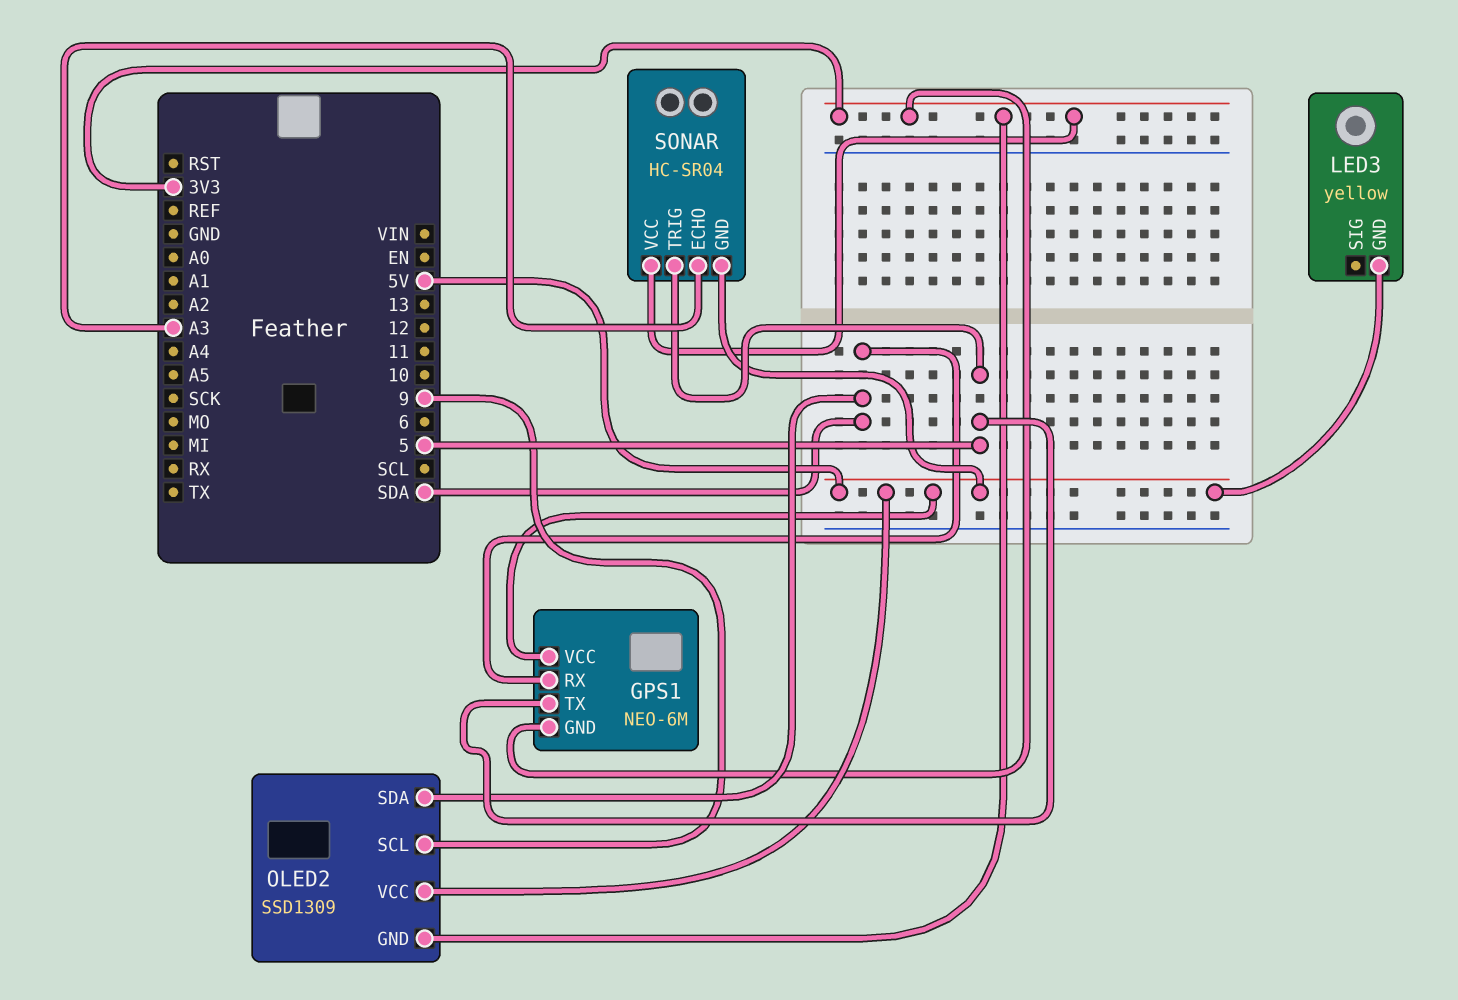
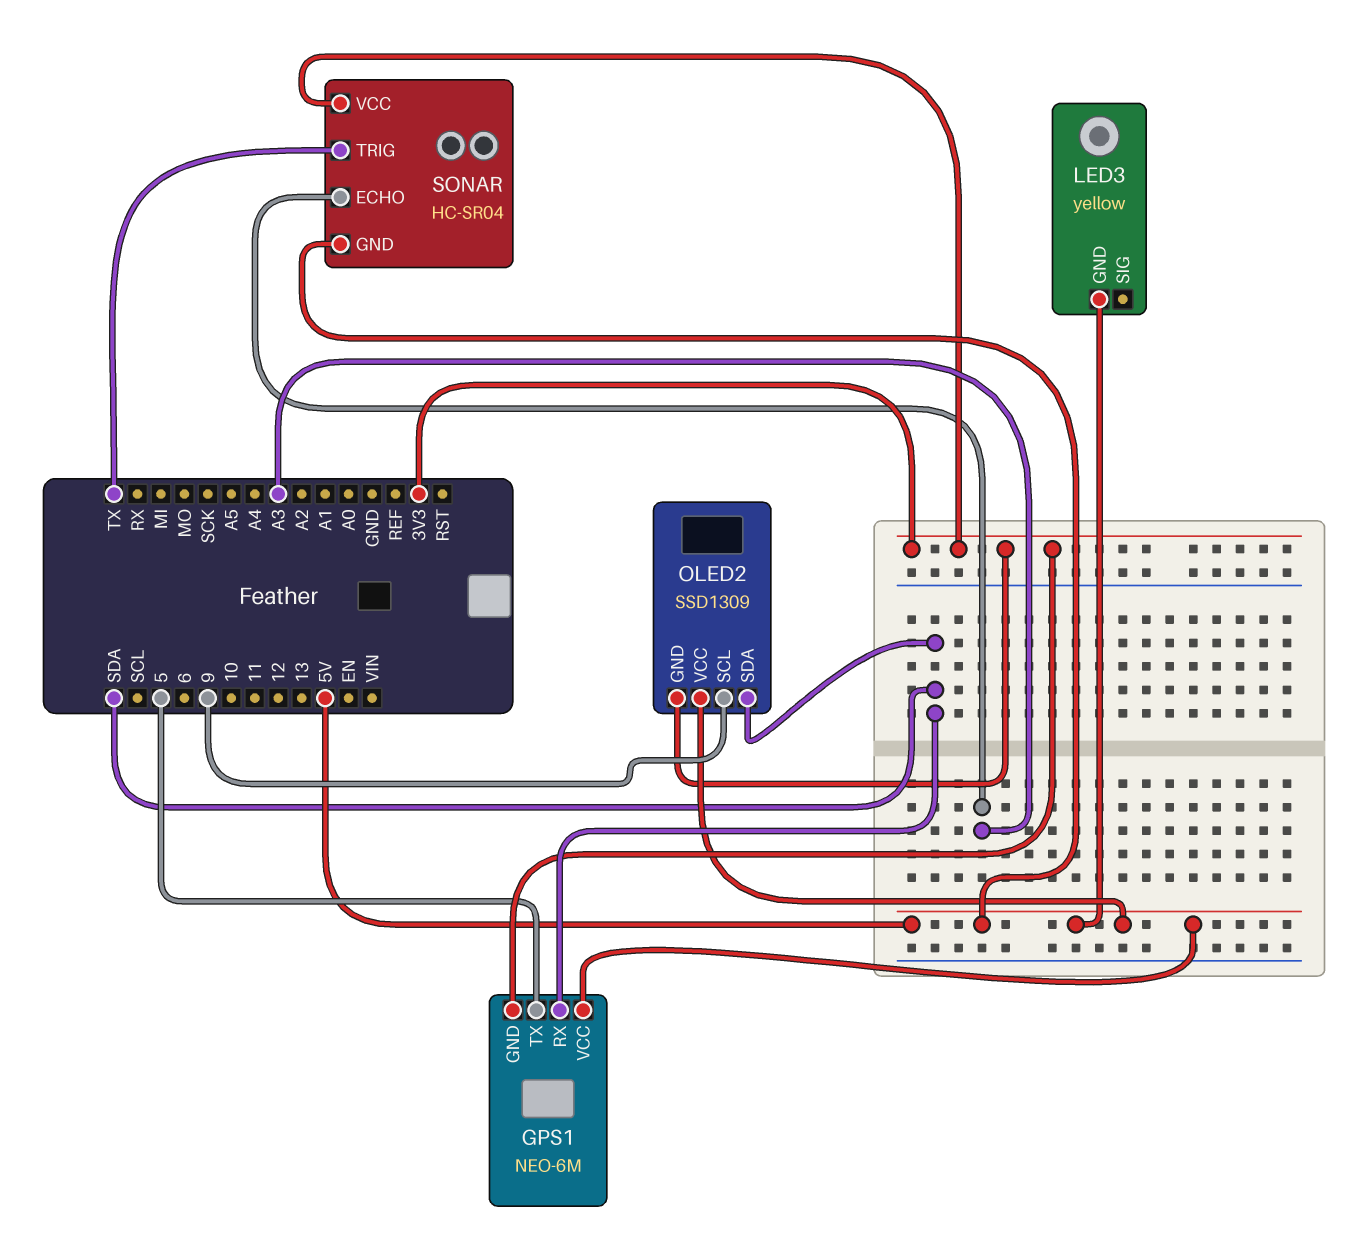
SONAR pin TRIG: 5 -> TX

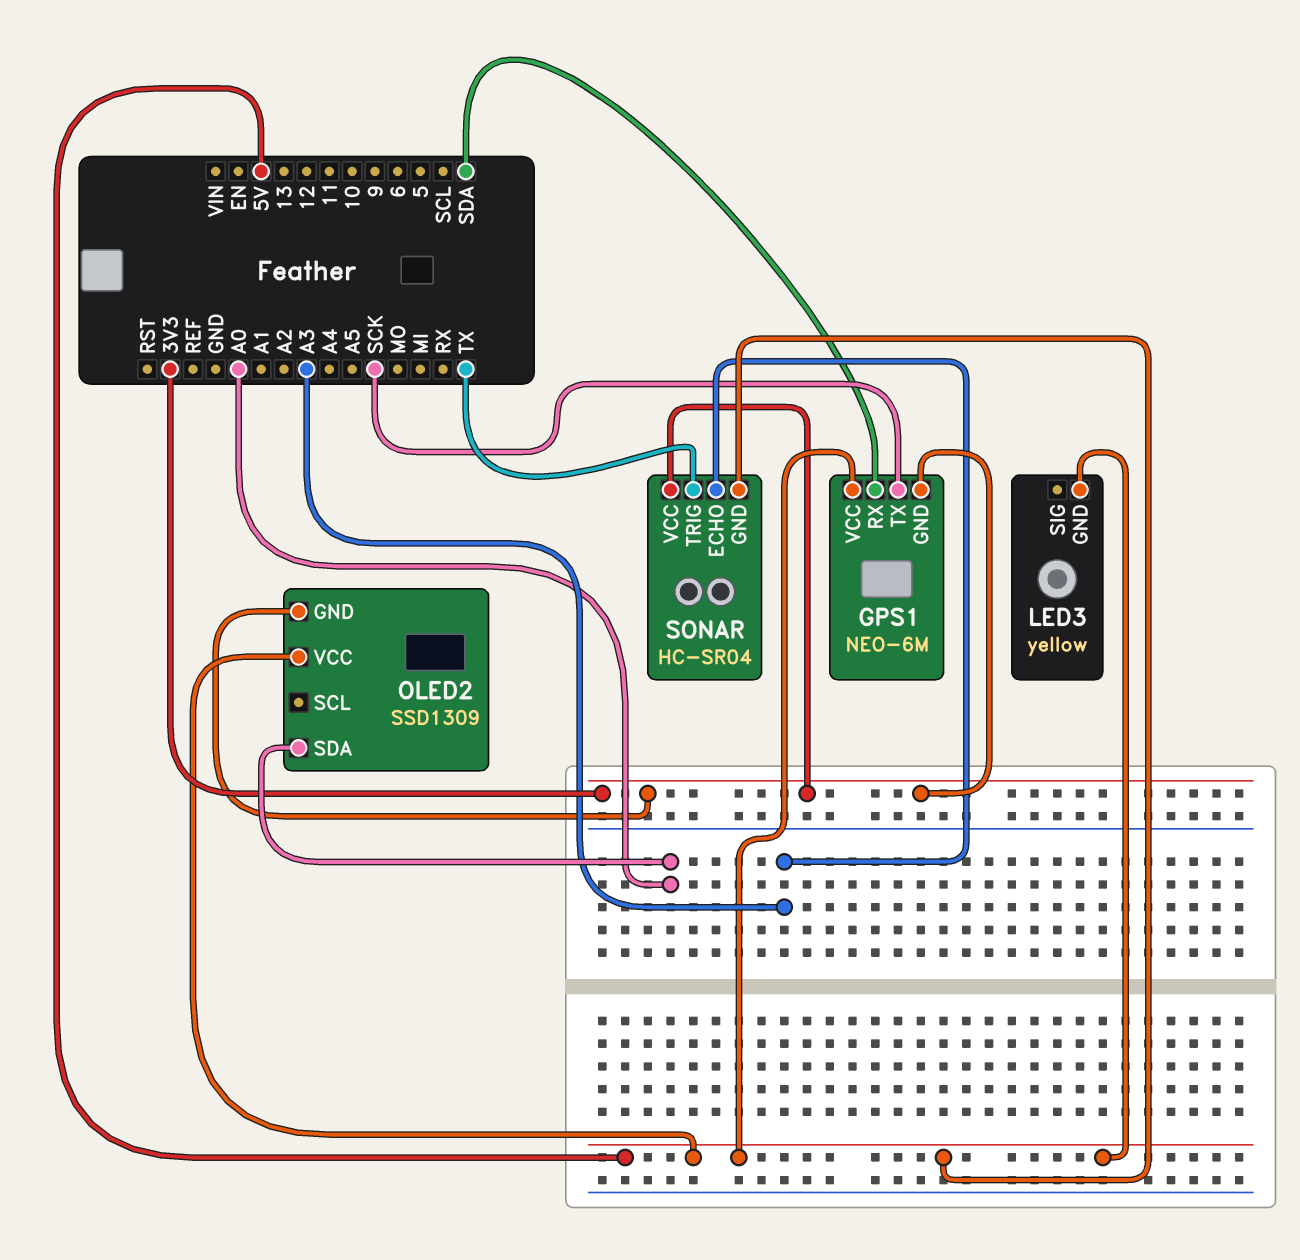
GPS1 pin TX: 5 -> SCK
OLED2 pin SCL: 9 -> none
OLED2 pin SDA: SDA -> A0

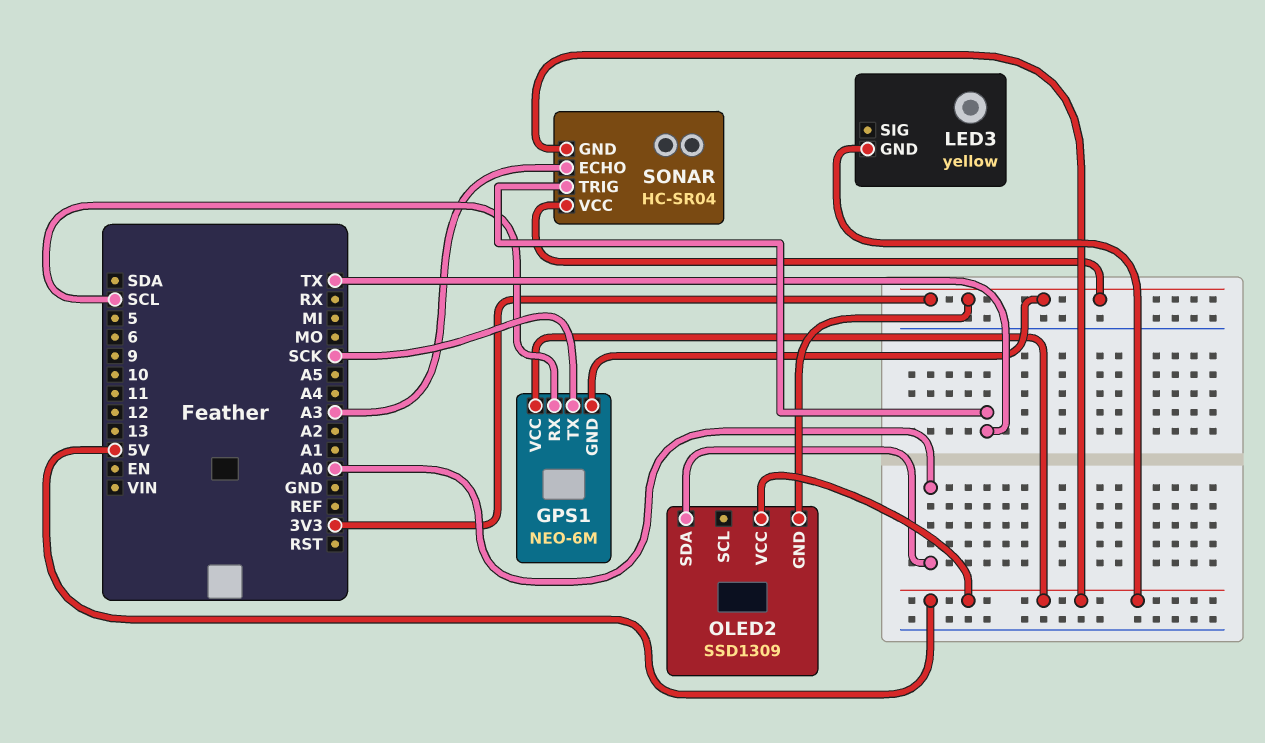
GPS1 pin RX: SDA -> SCL

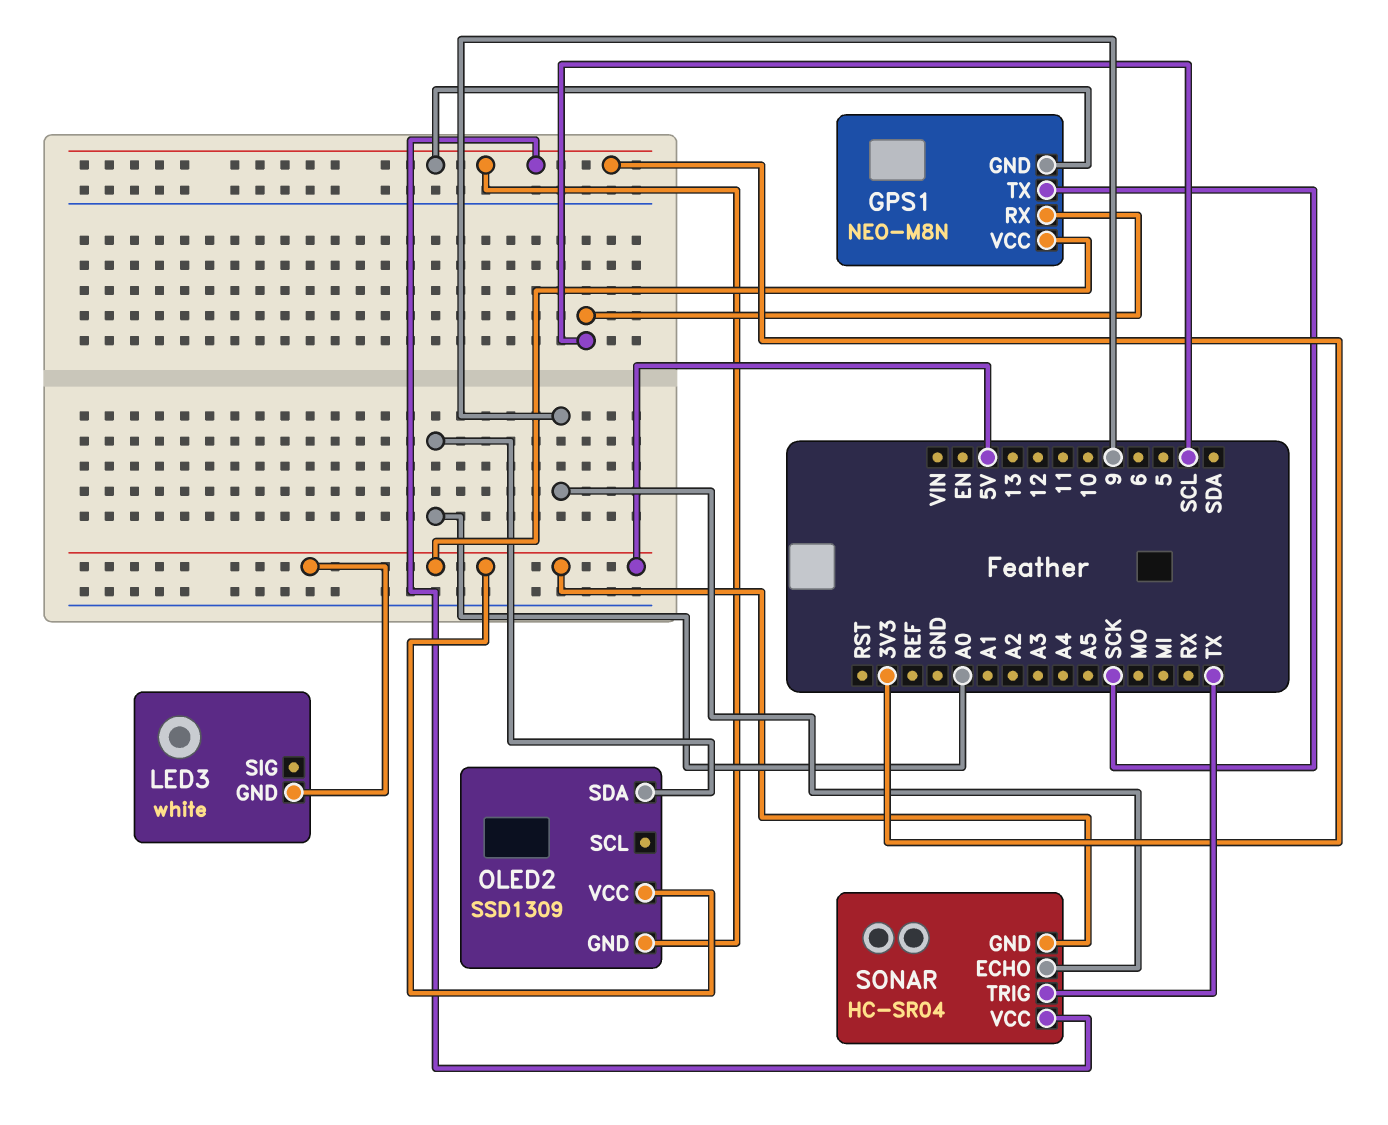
GPS1: NEO-6M -> NEO-M8N
LED3: yellow -> white
SONAR pin ECHO: A3 -> 9

